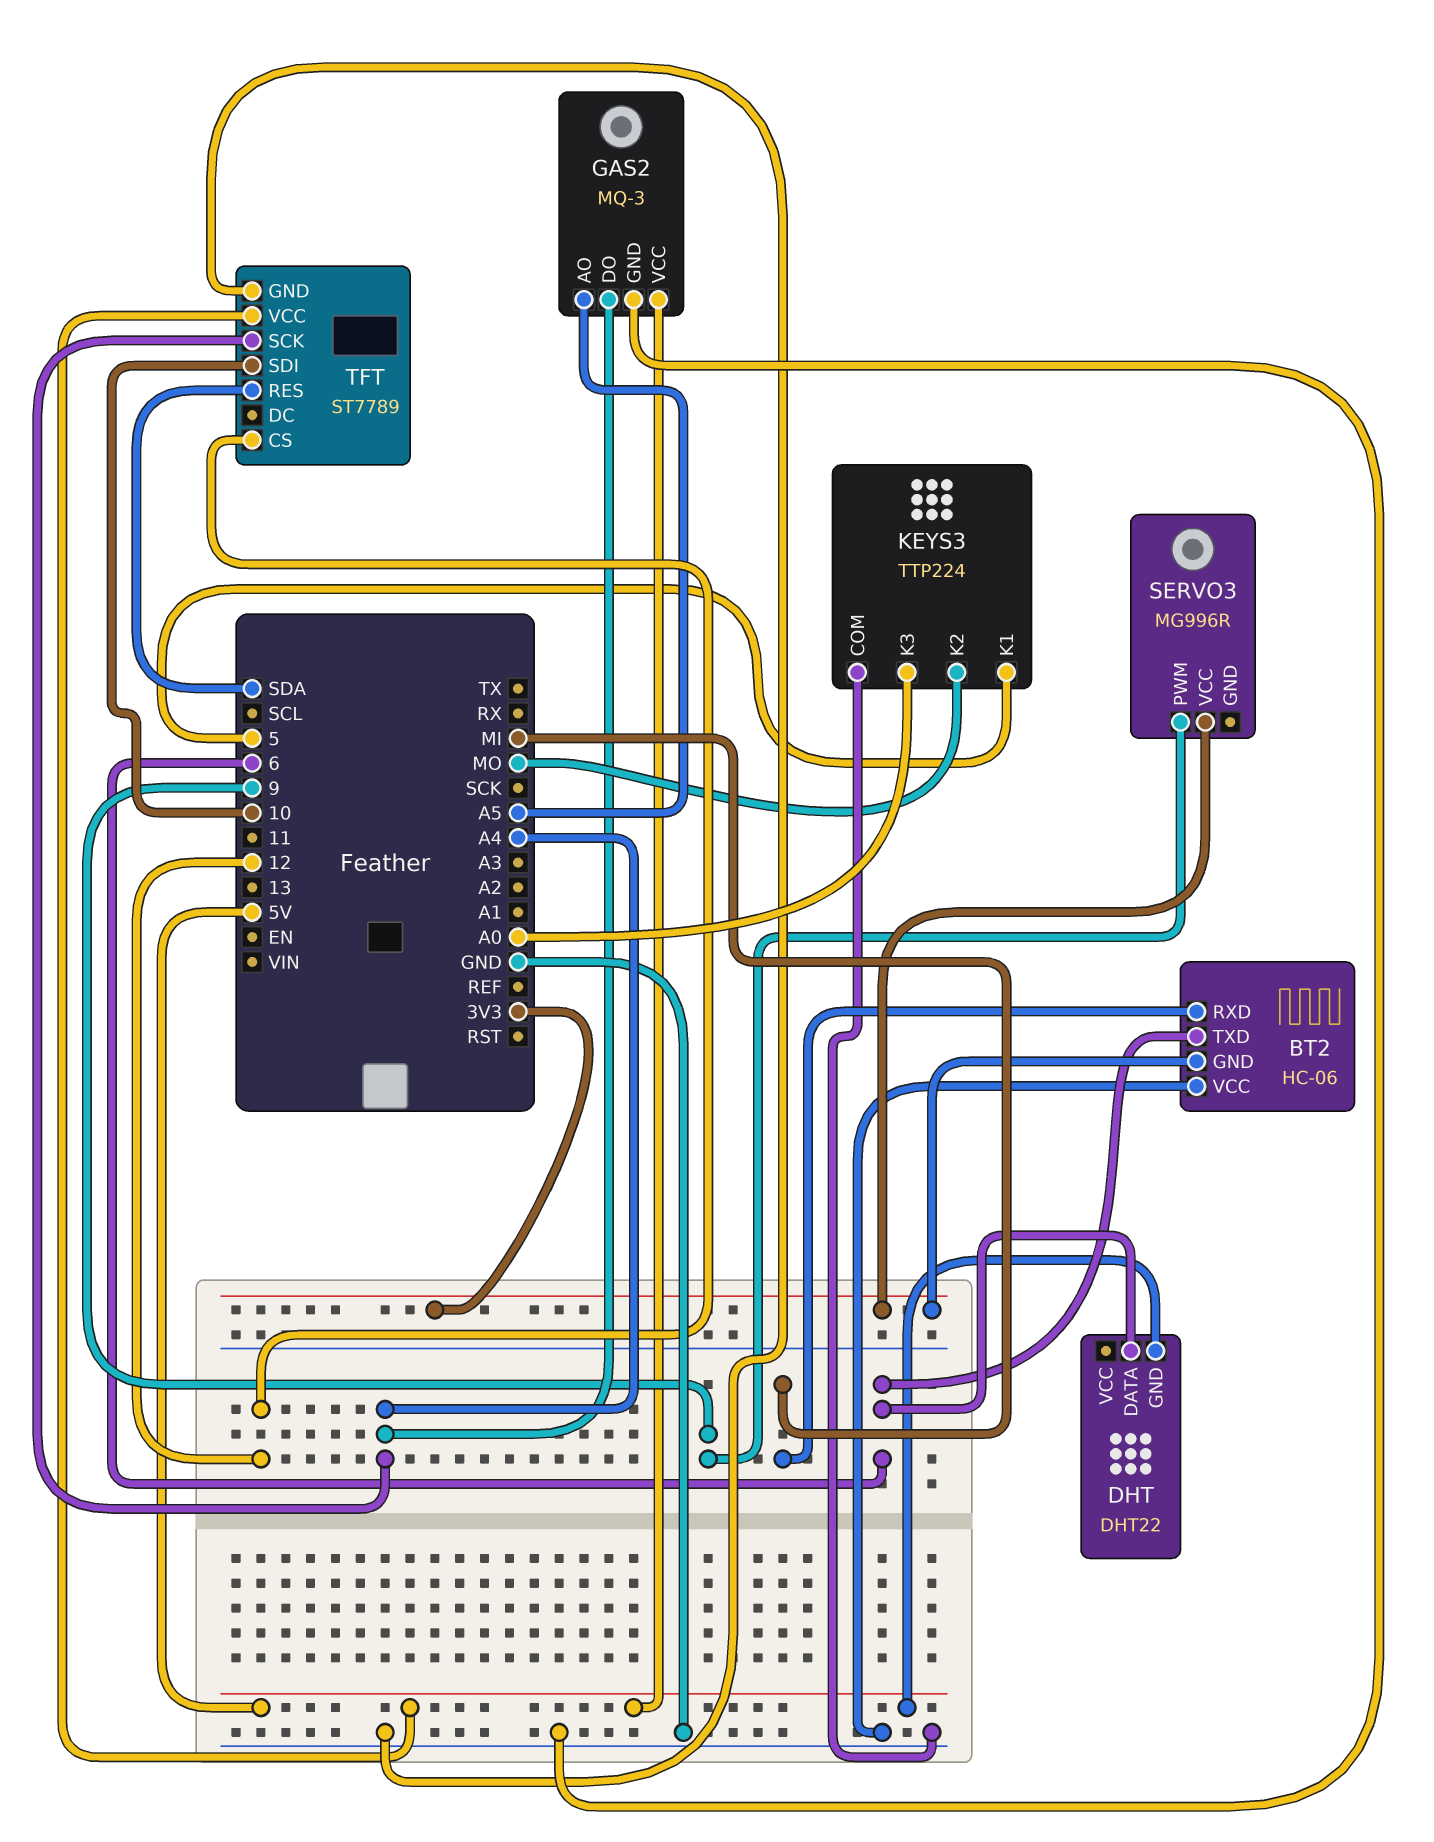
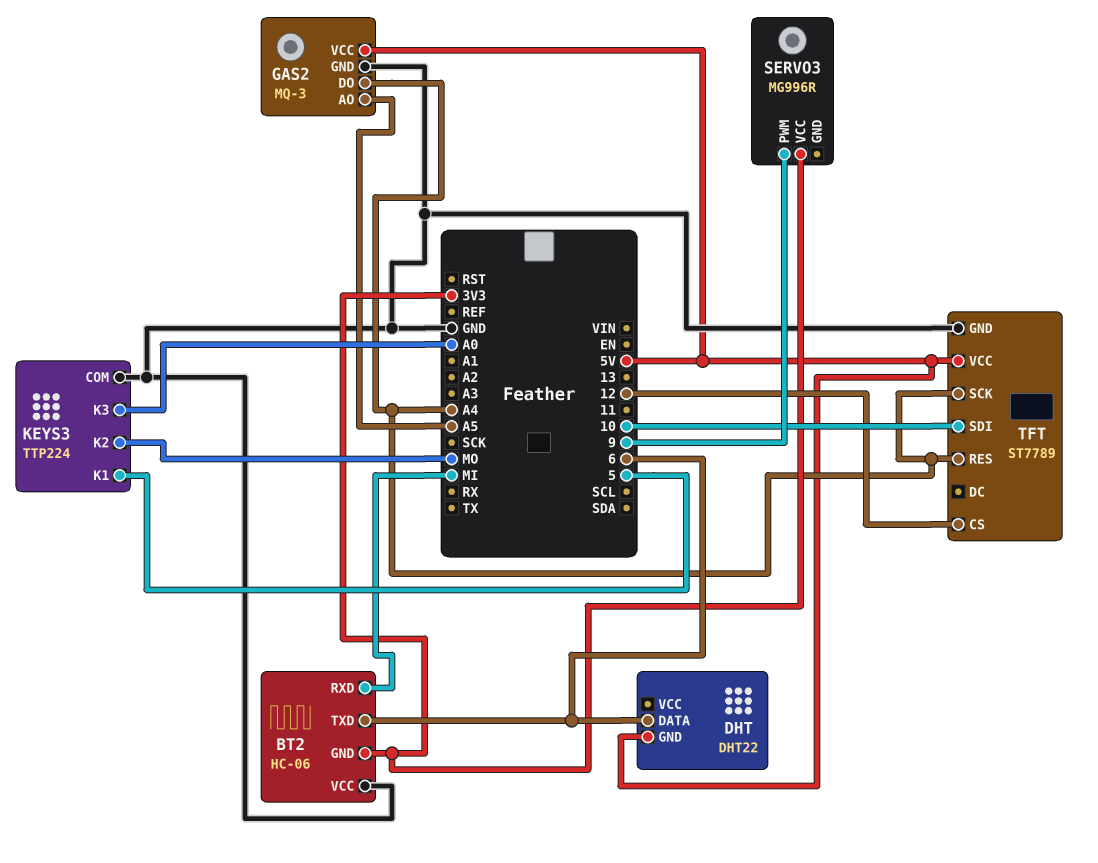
TFT pin RES: SDA -> A4

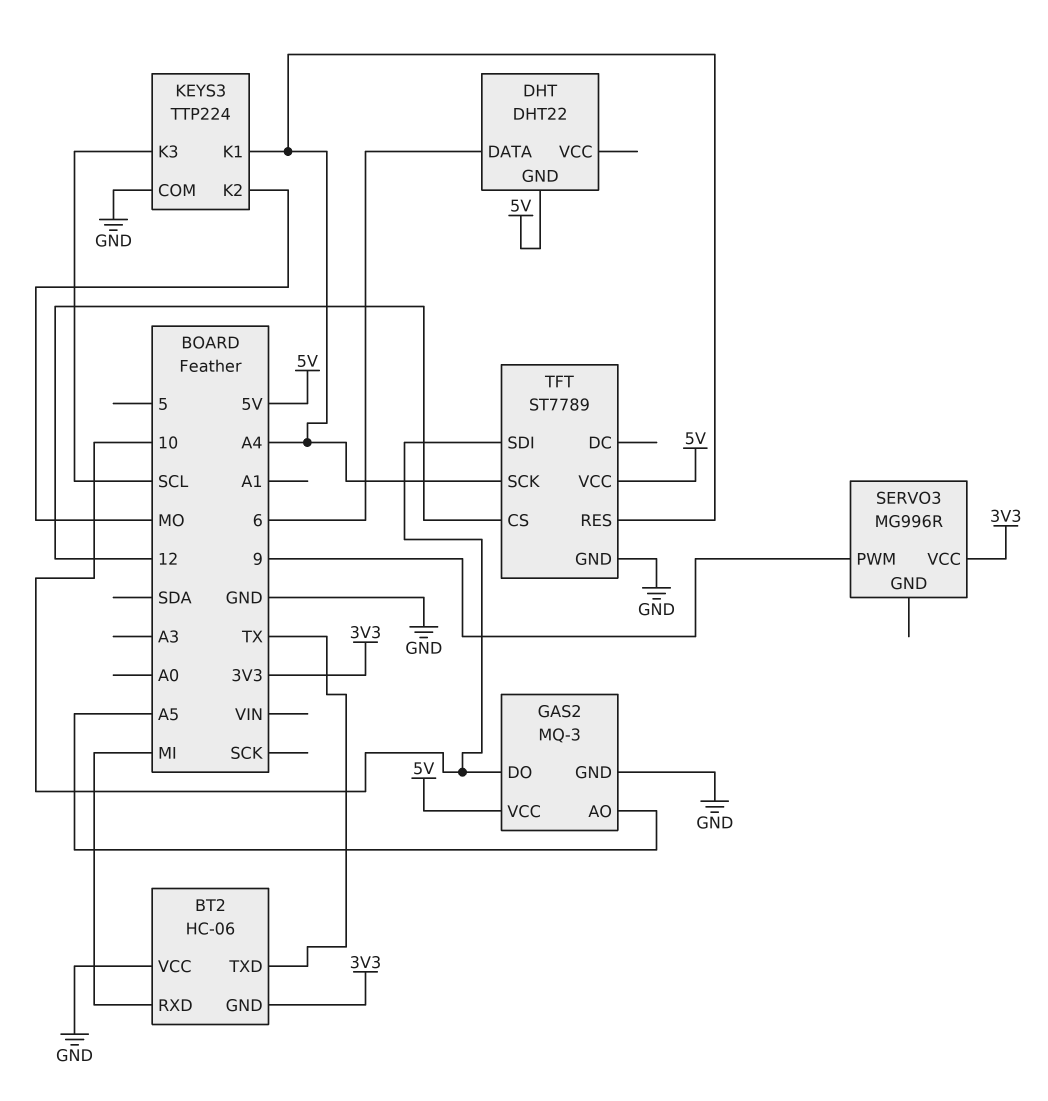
BT2 pin TXD: 6 -> TX
GAS2 pin DO: A4 -> 10
KEYS3 pin K1: 5 -> A4
KEYS3 pin K3: A0 -> SCL

